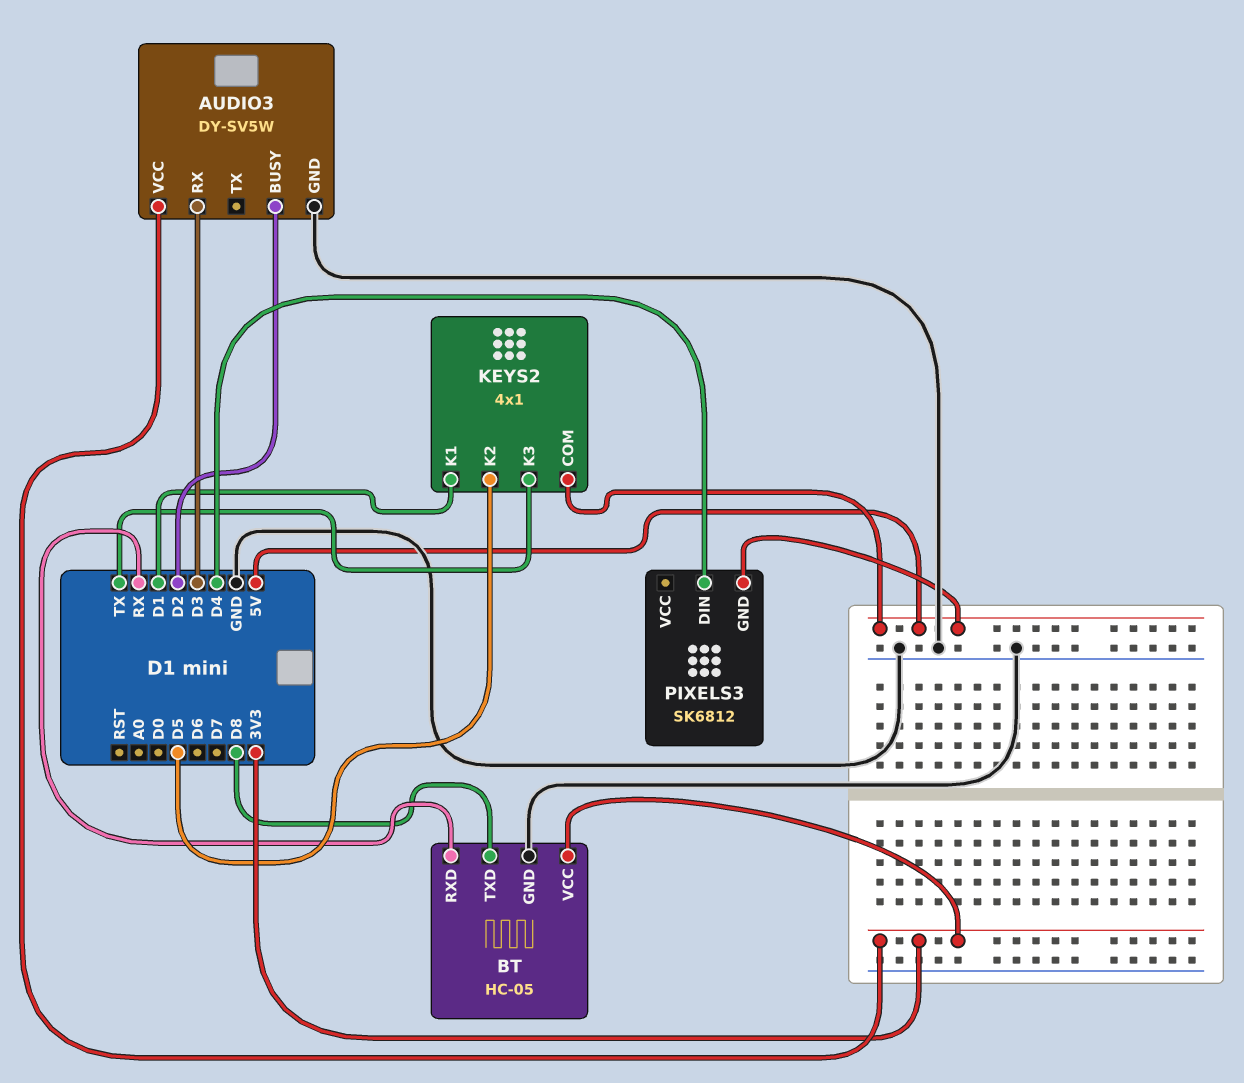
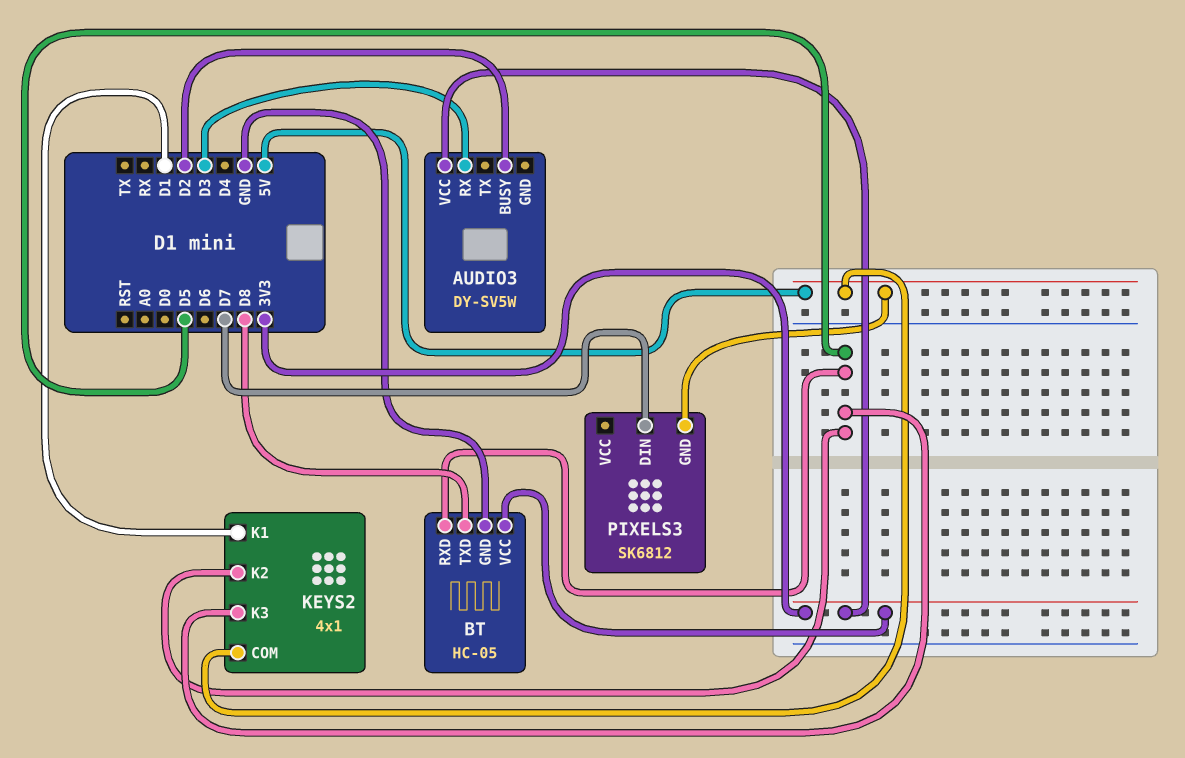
AUDIO3 pin GND: GND -> none
BT pin RXD: RX -> D5
KEYS2 pin K3: TX -> D5
PIXELS3 pin DIN: D4 -> D7

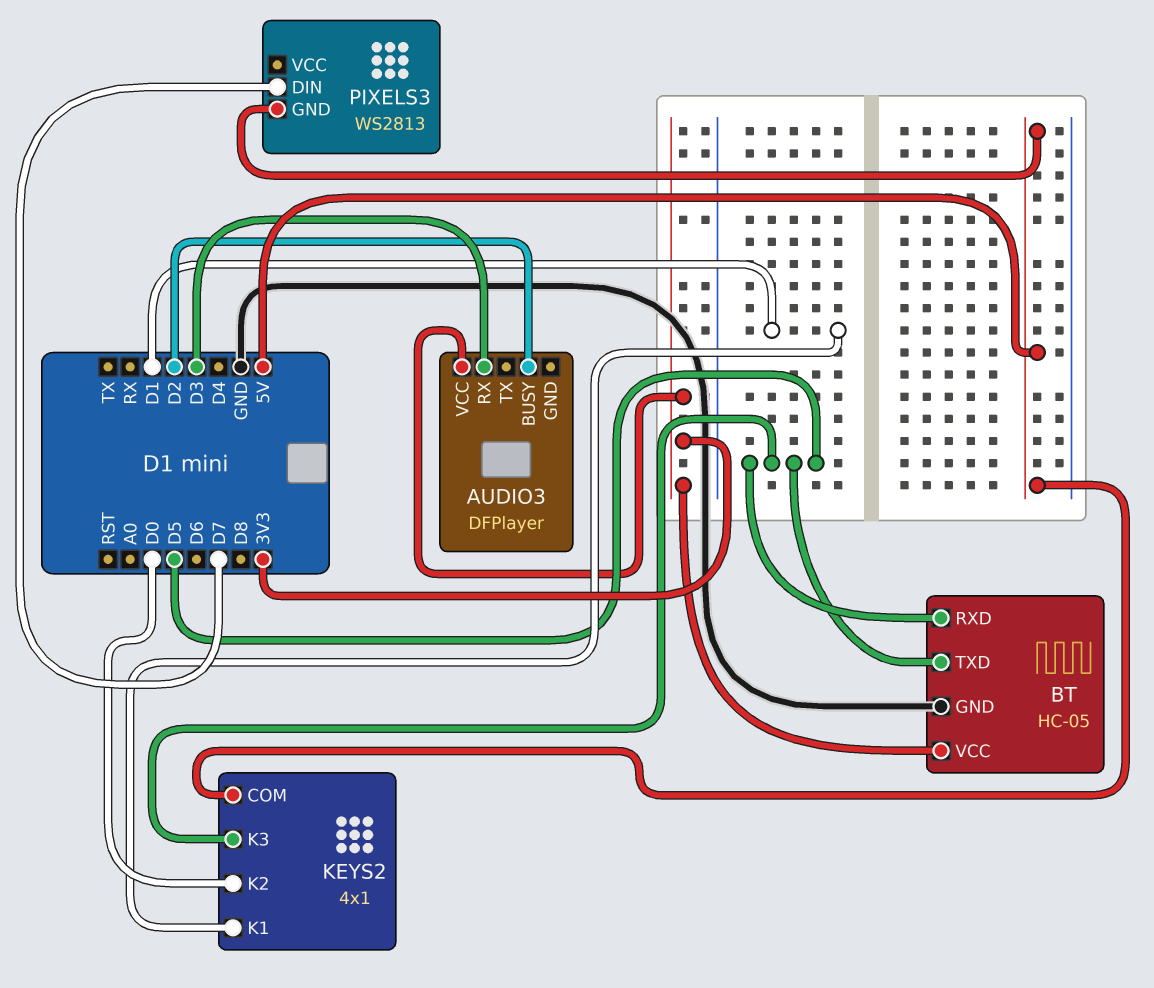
AUDIO3: DY-SV5W -> DFPlayer
BT pin TXD: D8 -> D5
KEYS2 pin K2: D5 -> D0
PIXELS3: SK6812 -> WS2813

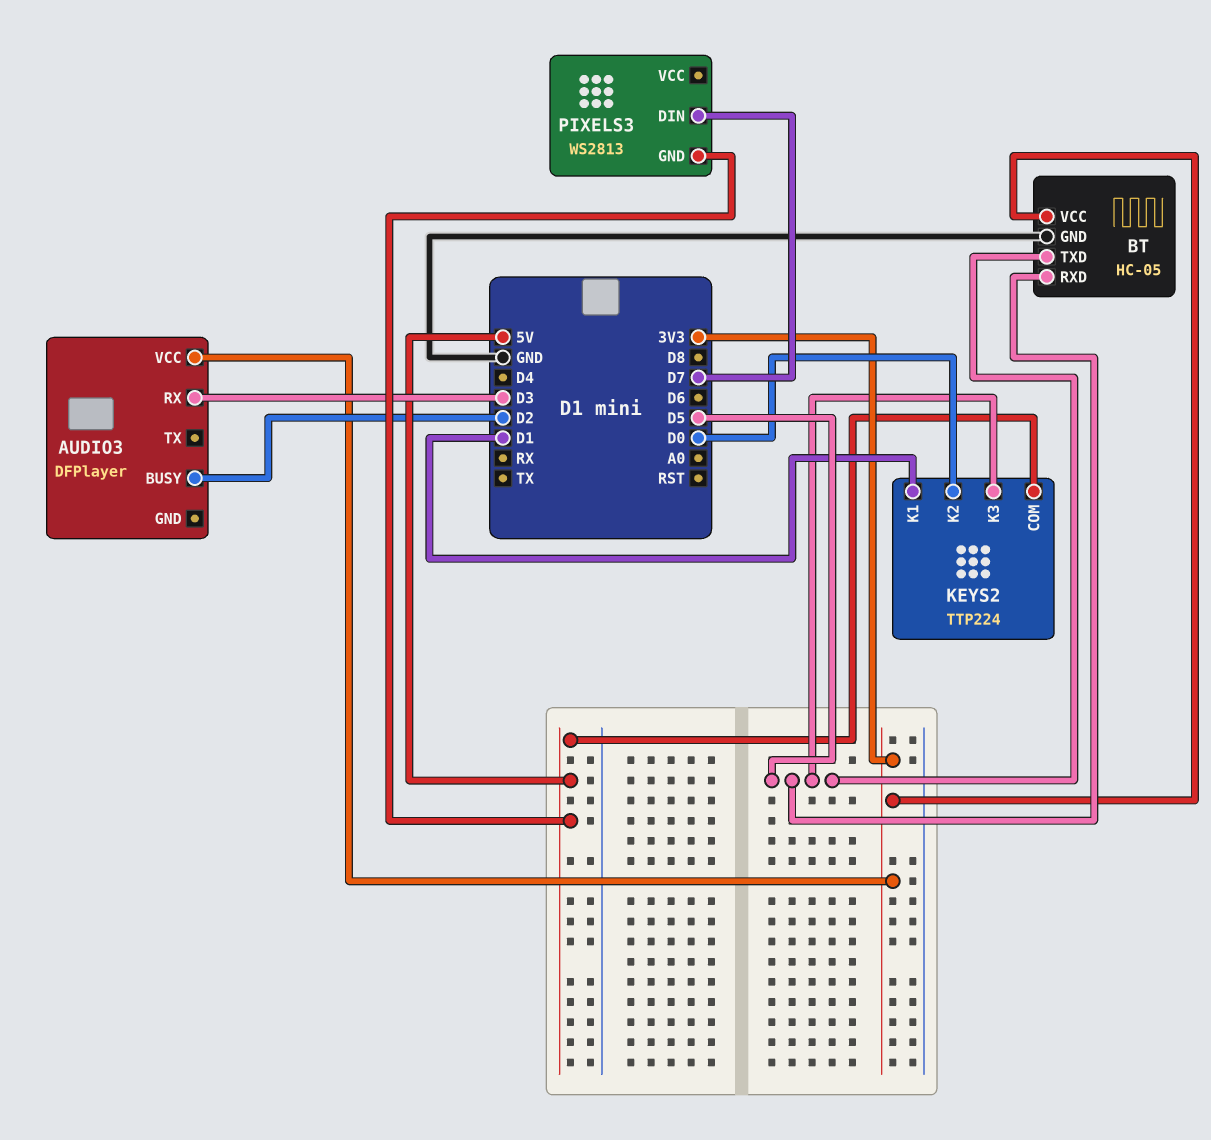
KEYS2: 4x1 -> TTP224

